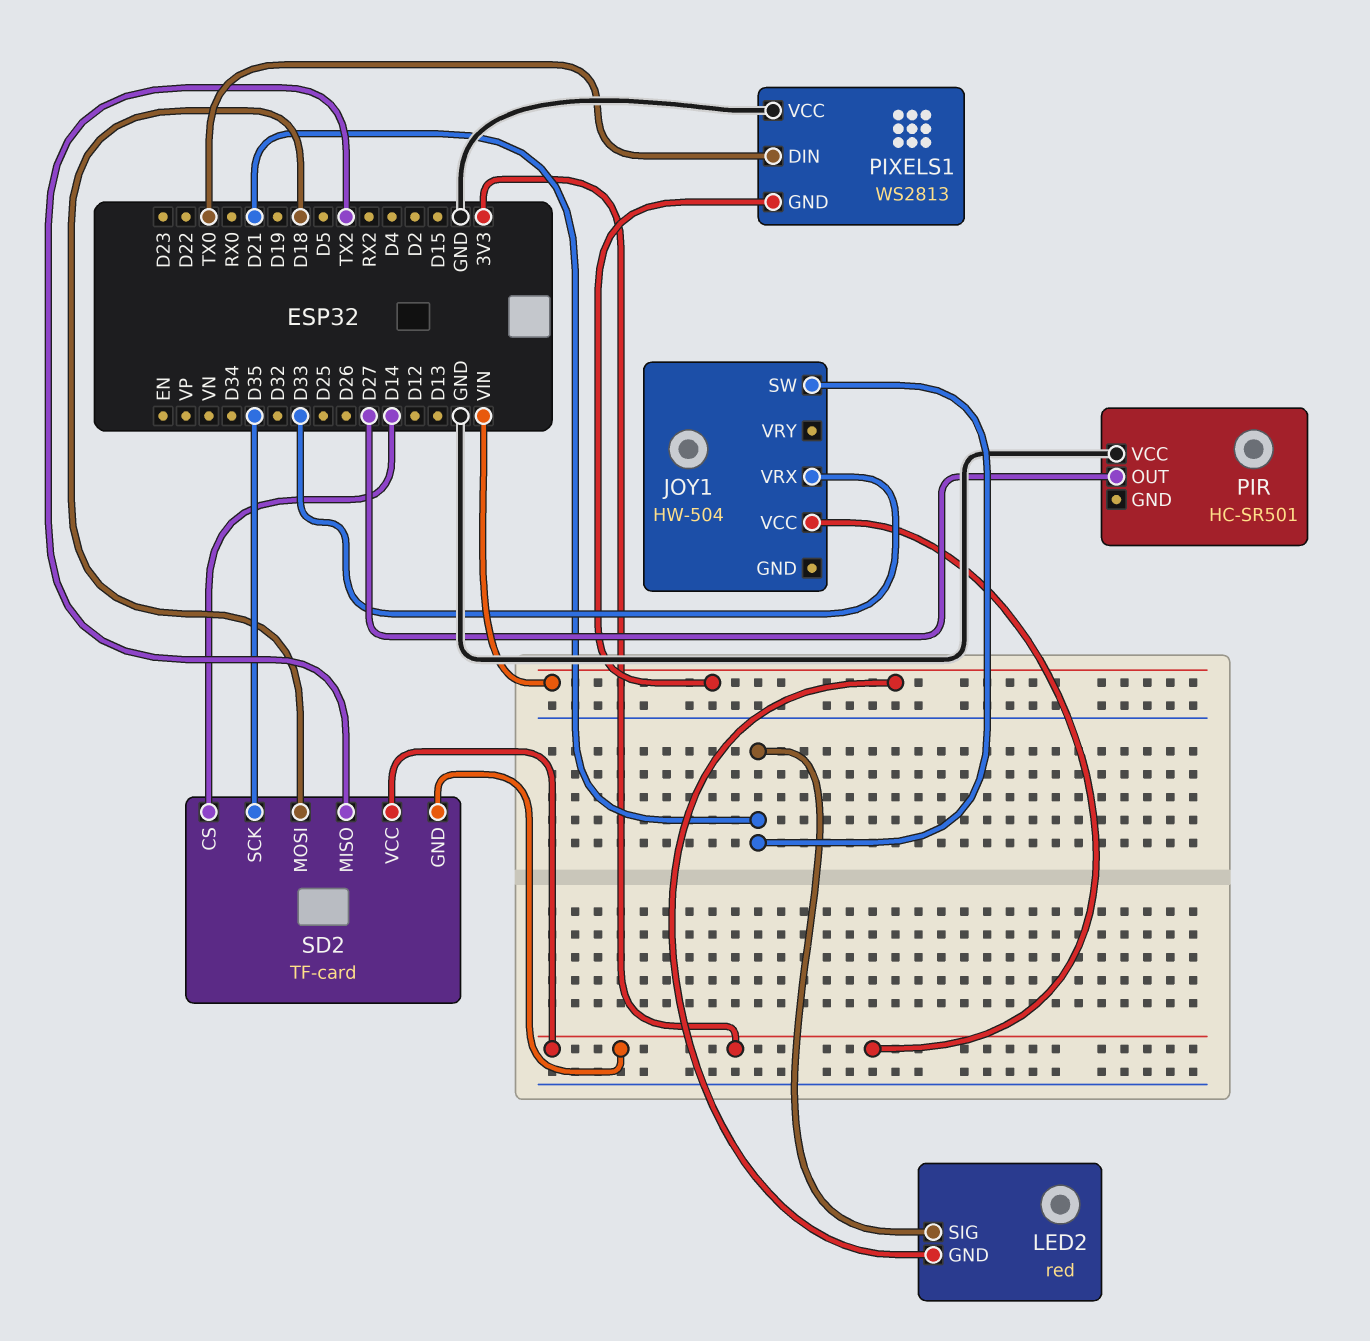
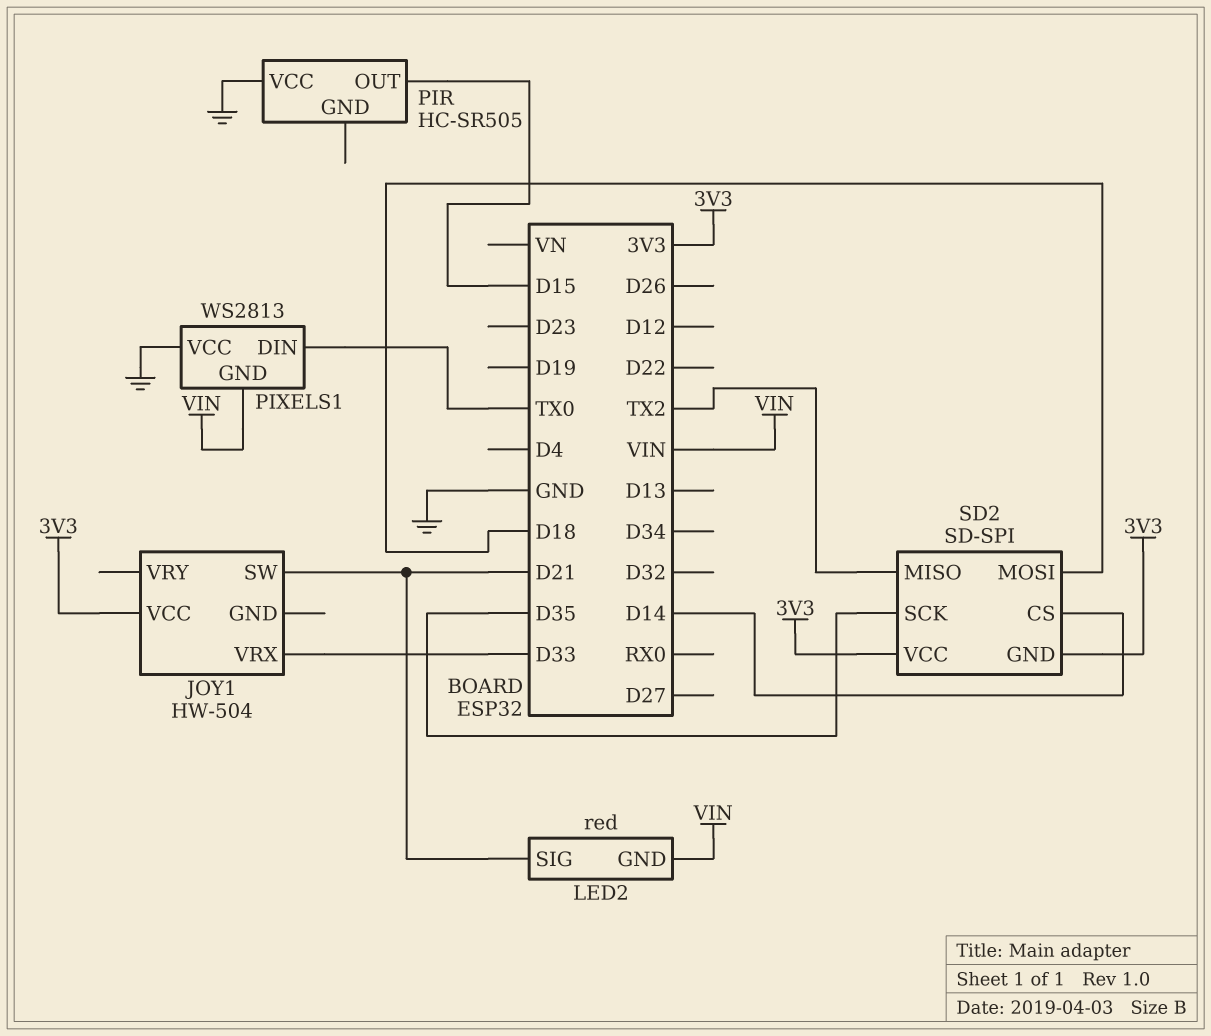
PIR: HC-SR501 -> HC-SR505
PIR pin OUT: D27 -> D15
SD2: TF-card -> SD-SPI

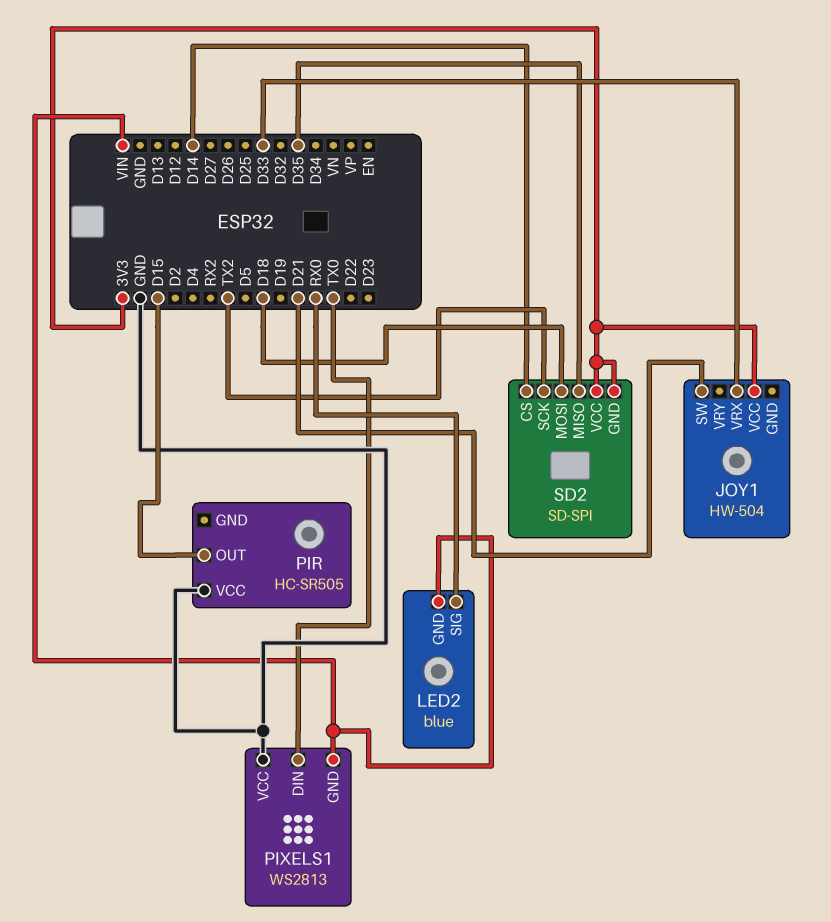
LED2: red -> blue
LED2 pin SIG: D21 -> RX0
SD2 pin MISO: TX2 -> D35
SD2 pin SCK: D35 -> TX2

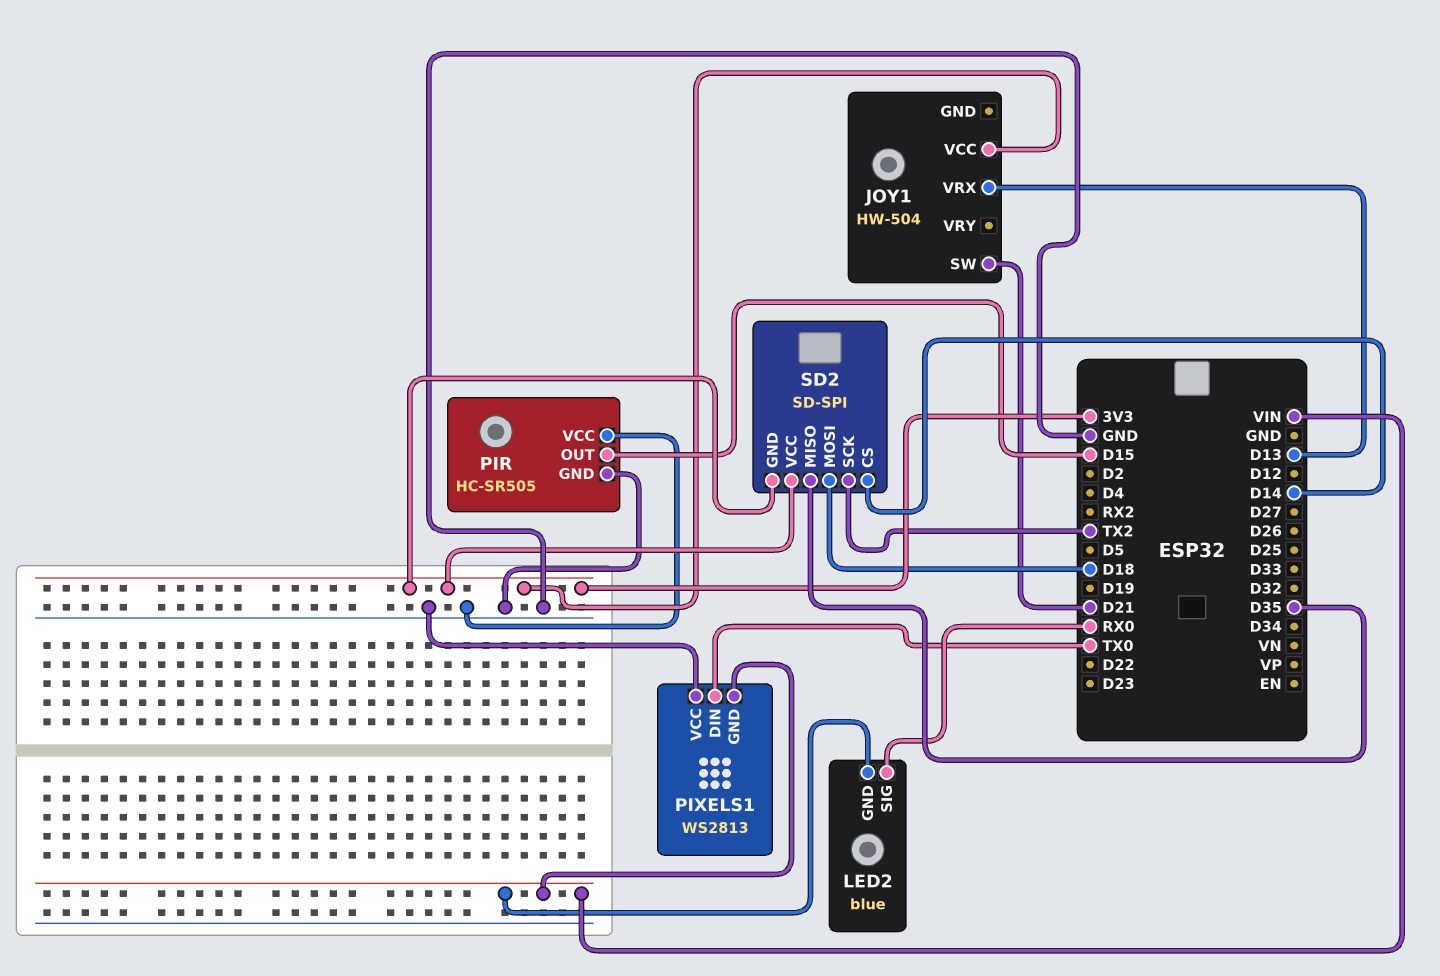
JOY1 pin VRX: D33 -> D13
PIR pin GND: none -> GND

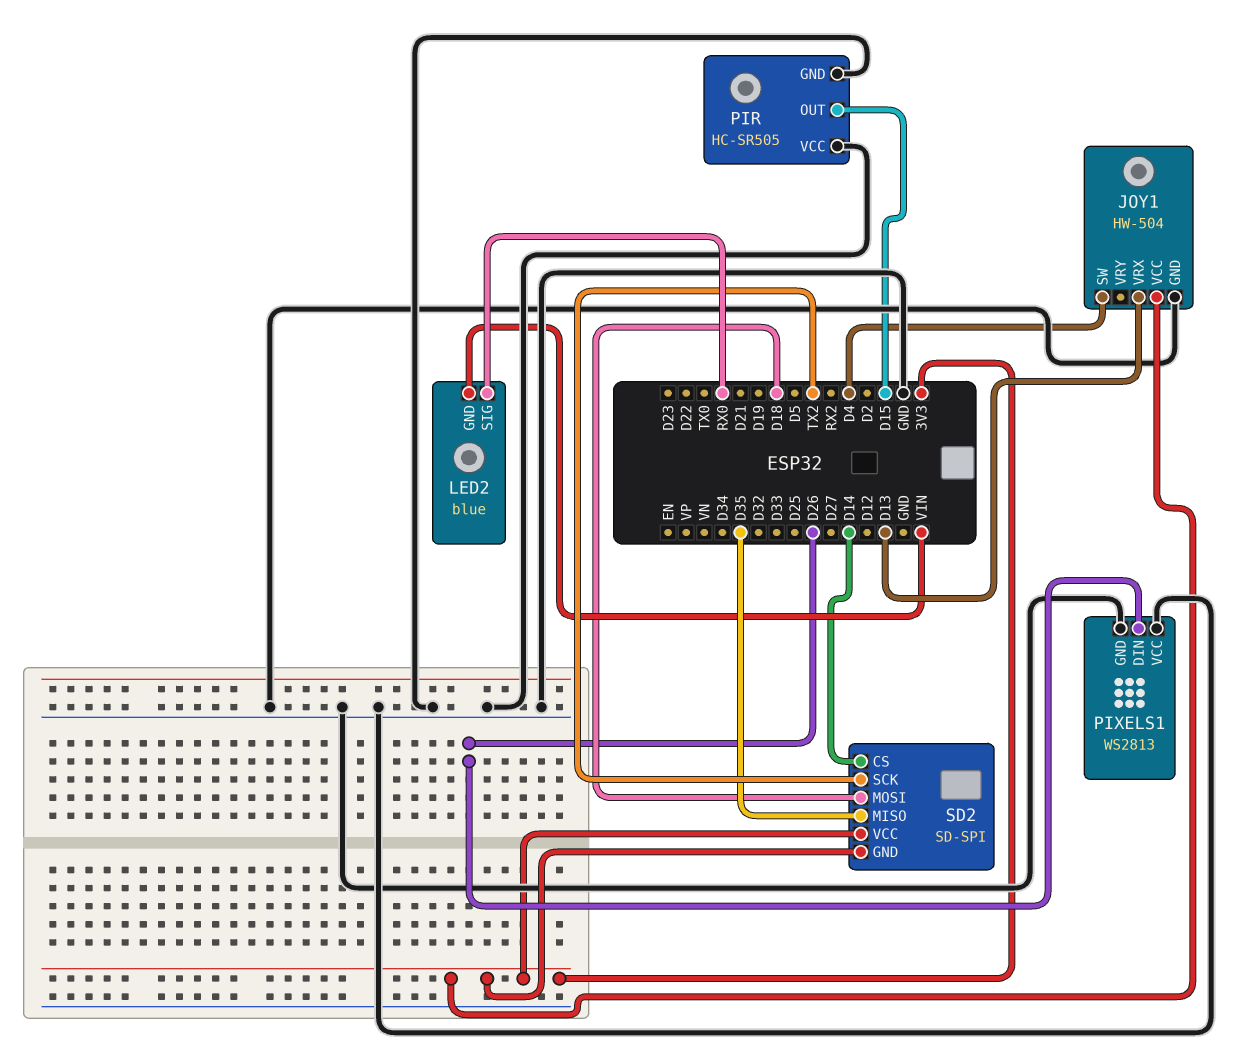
JOY1 pin GND: none -> GND
JOY1 pin SW: D21 -> D4
PIXELS1 pin DIN: TX0 -> D26
PIXELS1 pin GND: VIN -> GND

